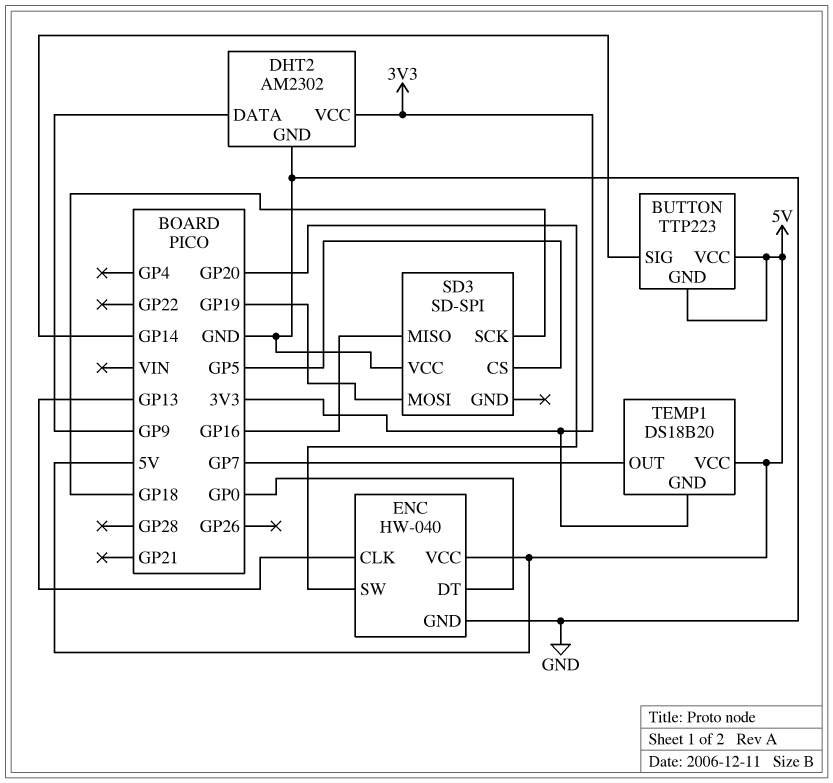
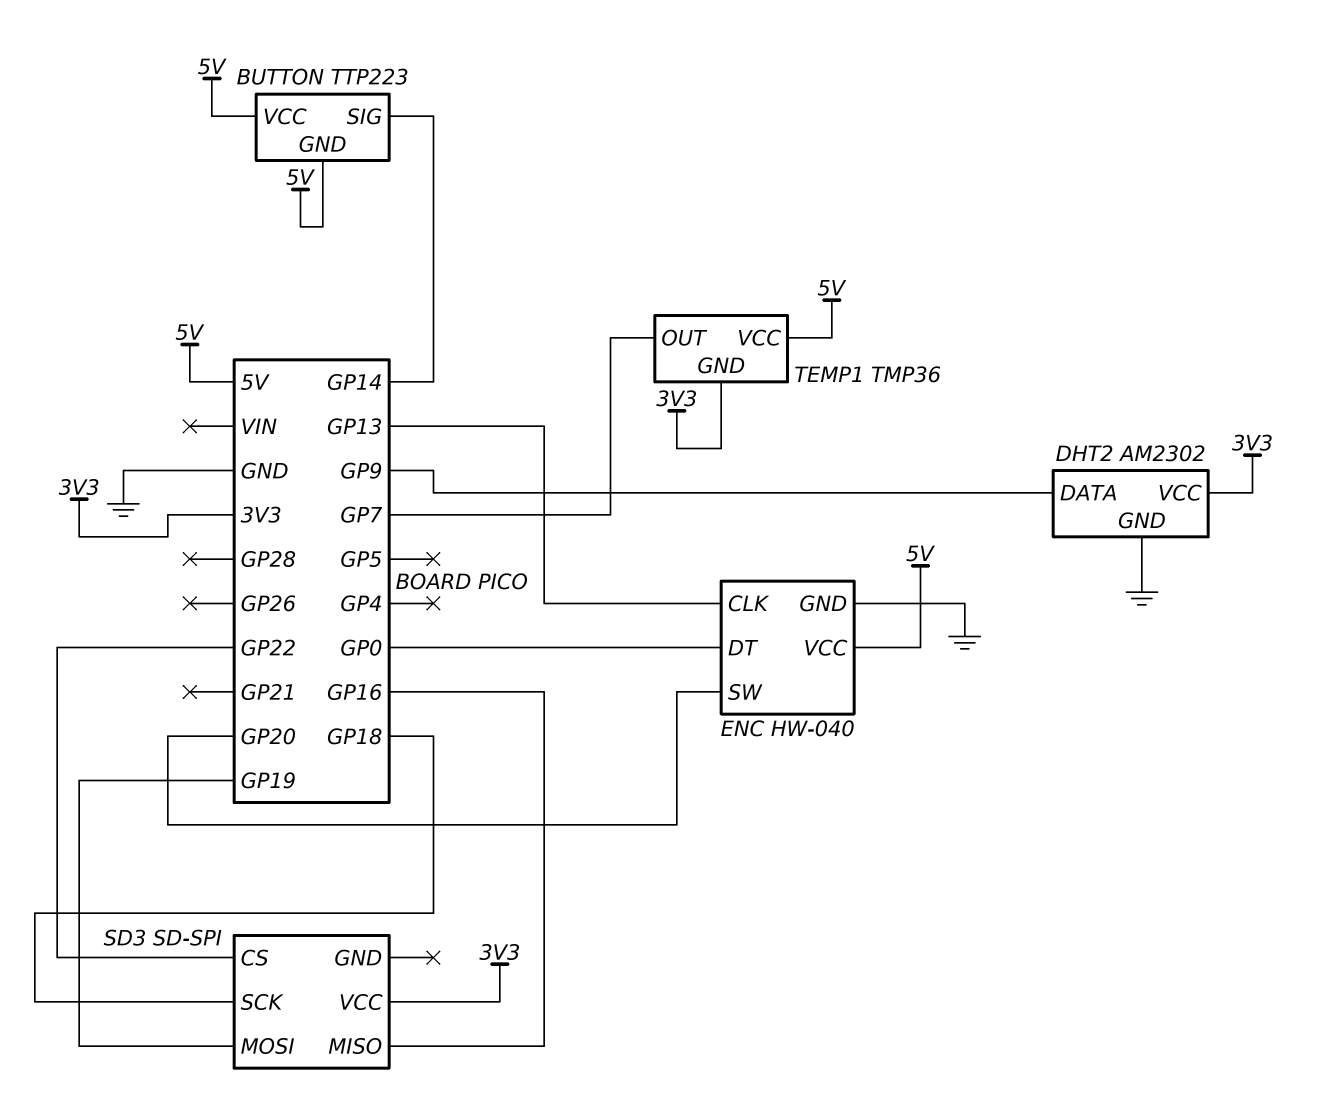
SD3 pin CS: GP5 -> GP22
SD3 pin VCC: GND -> 3V3
TEMP1: DS18B20 -> TMP36

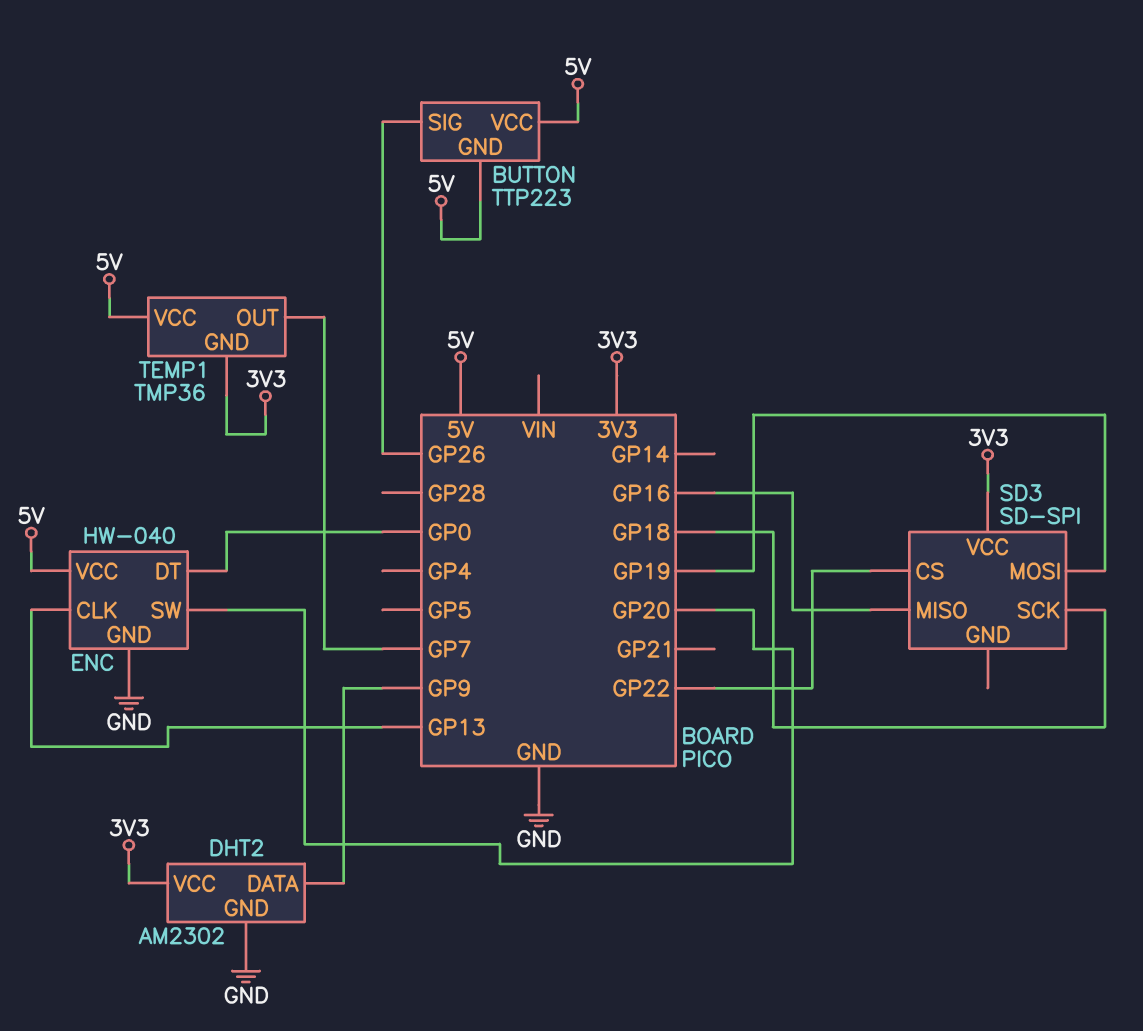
BUTTON pin SIG: GP14 -> GP26

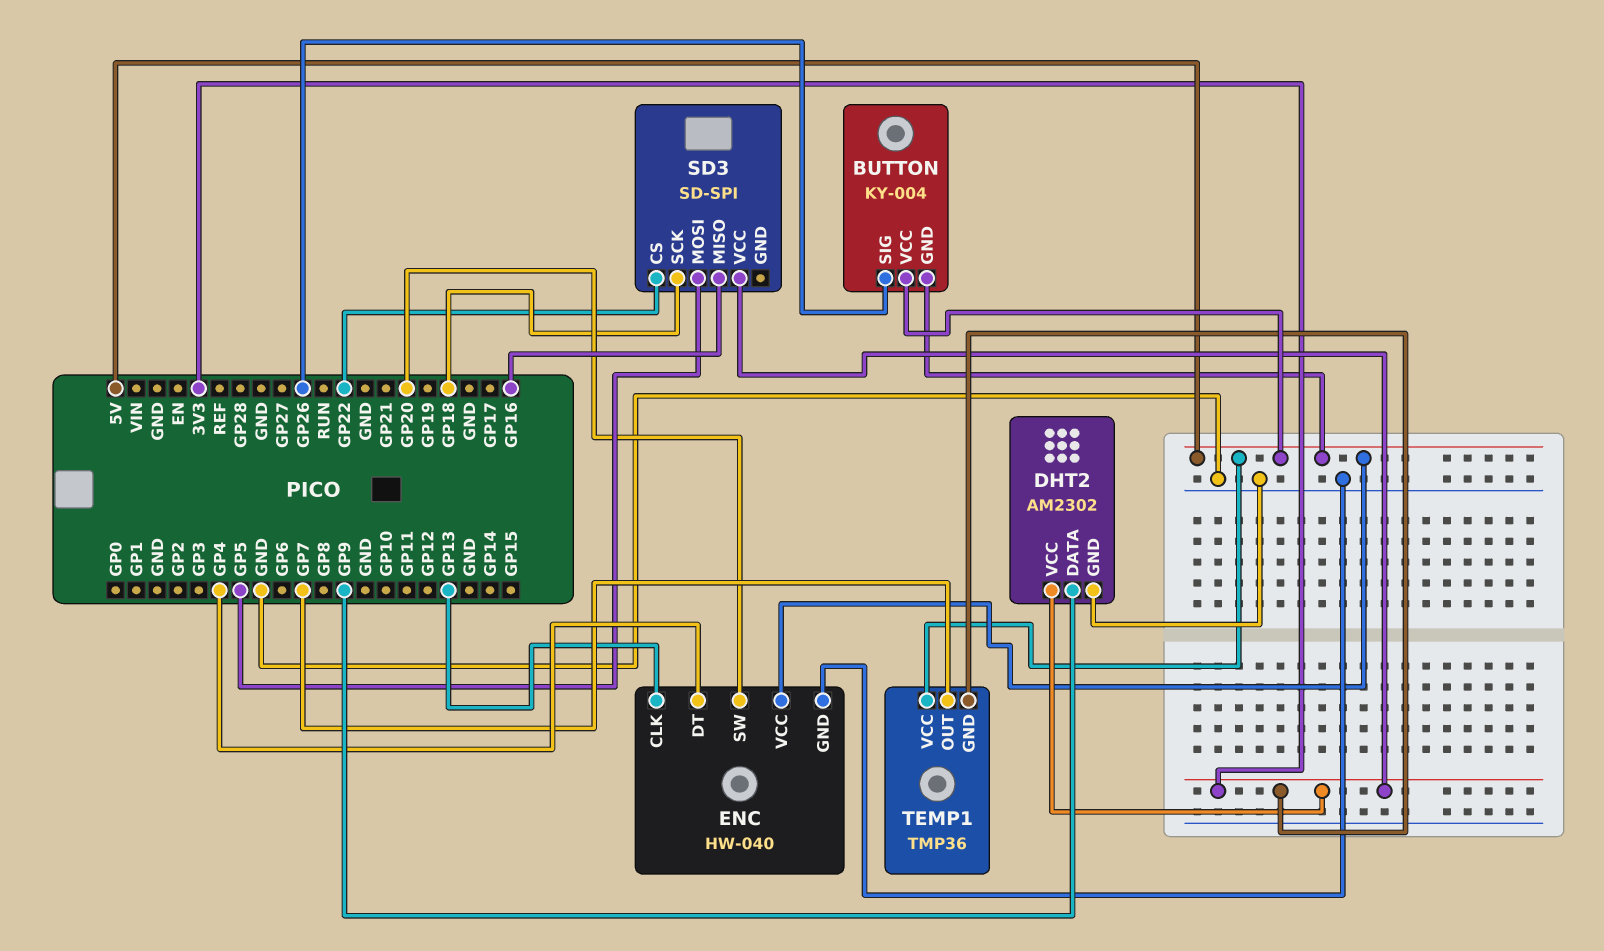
BUTTON: TTP223 -> KY-004
ENC pin DT: GP0 -> GP4
SD3 pin MOSI: GP19 -> GP5

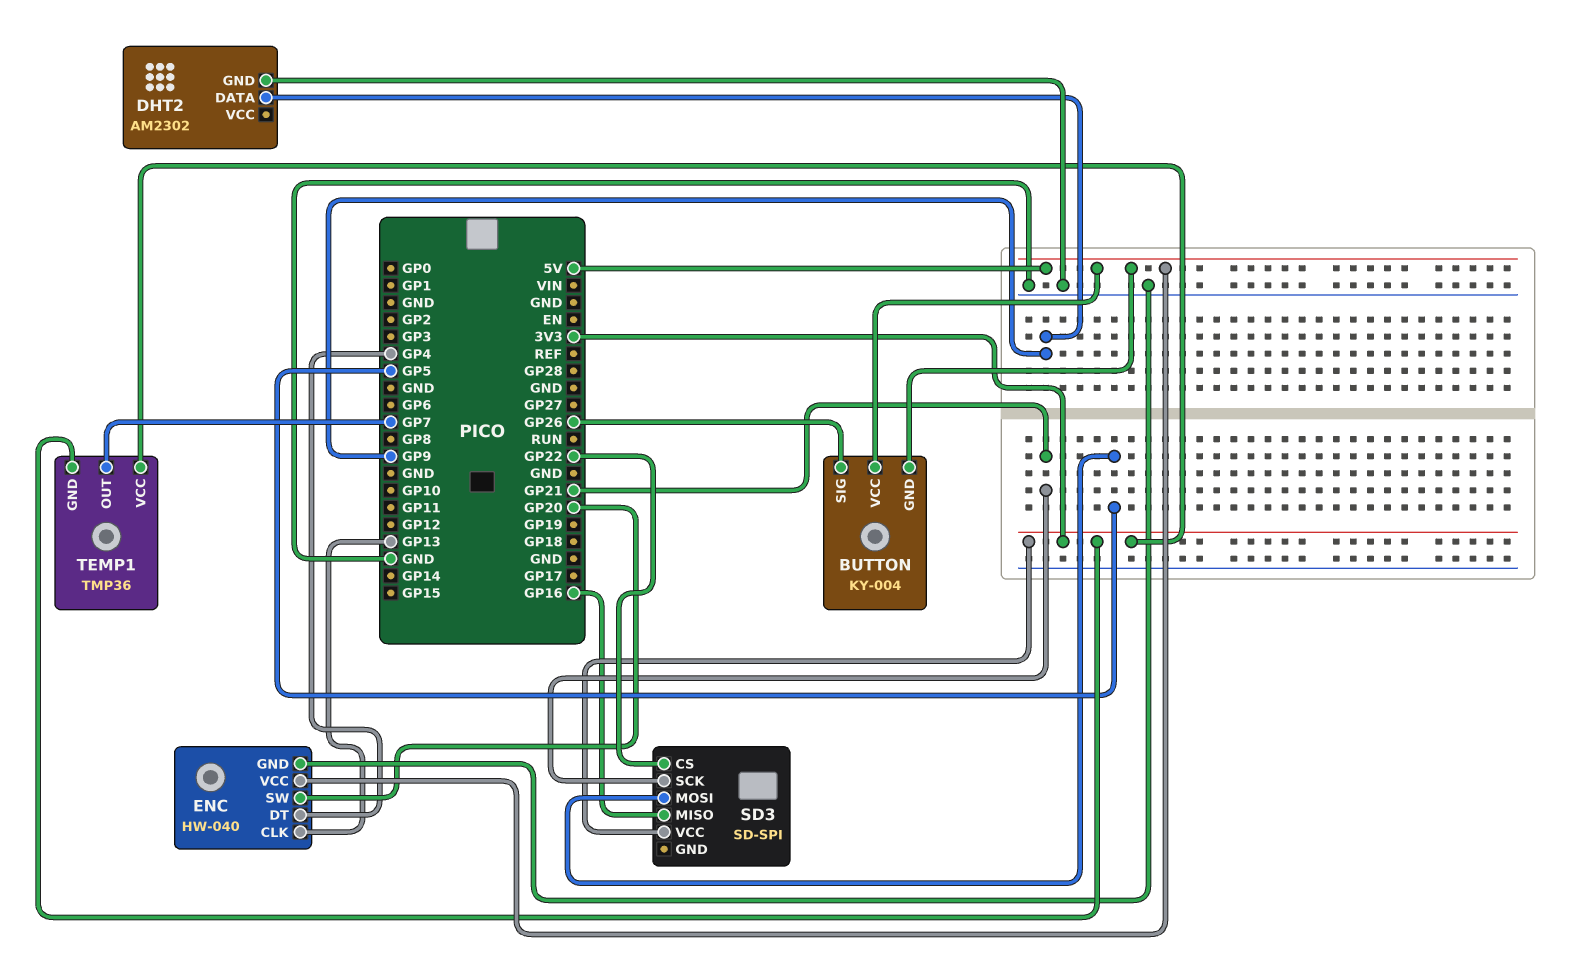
DHT2 pin VCC: 3V3 -> none
SD3 pin SCK: GP18 -> GP21
TEMP1 pin VCC: 5V -> 3V3

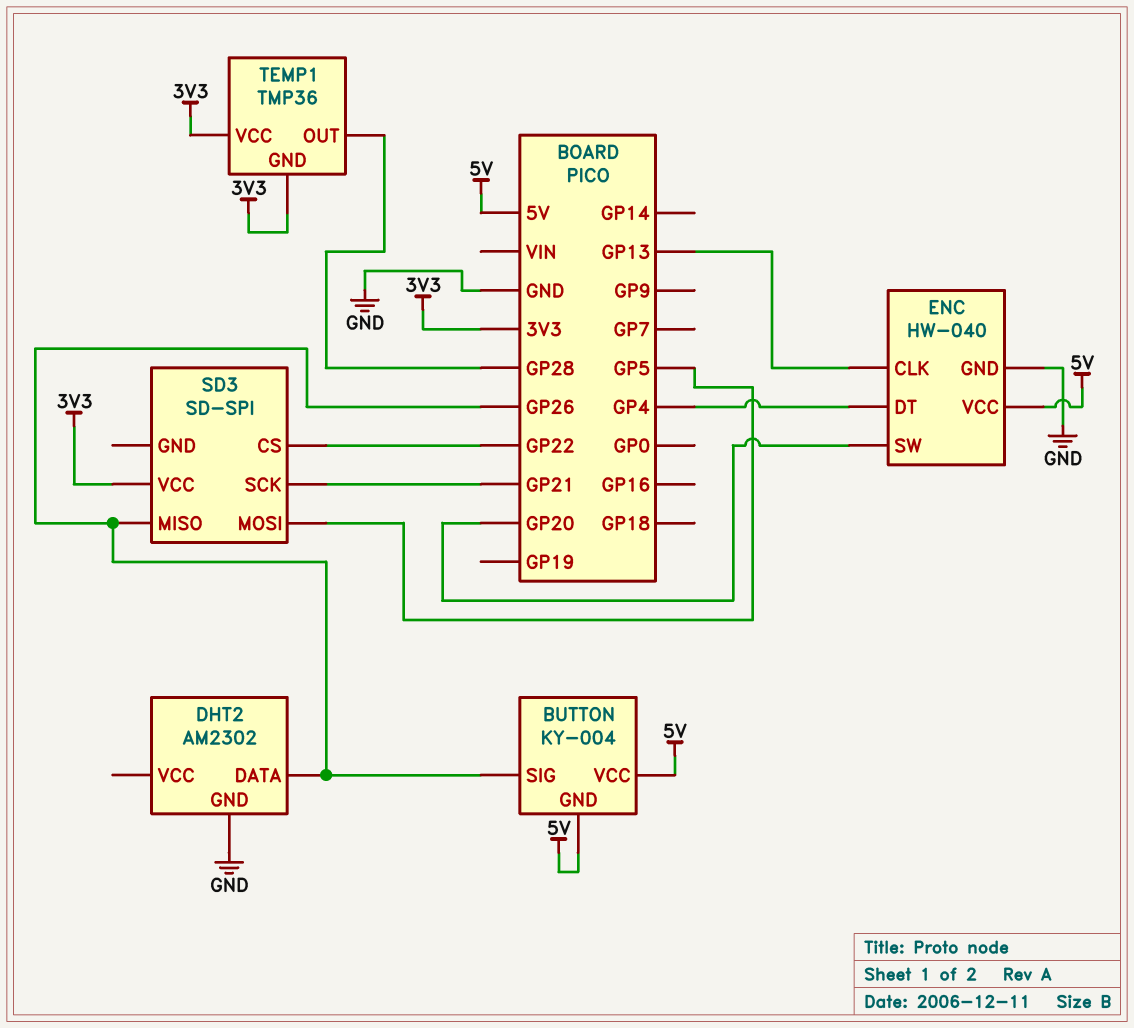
DHT2 pin DATA: GP9 -> GP26
SD3 pin MISO: GP16 -> GP26
TEMP1 pin OUT: GP7 -> GP28

